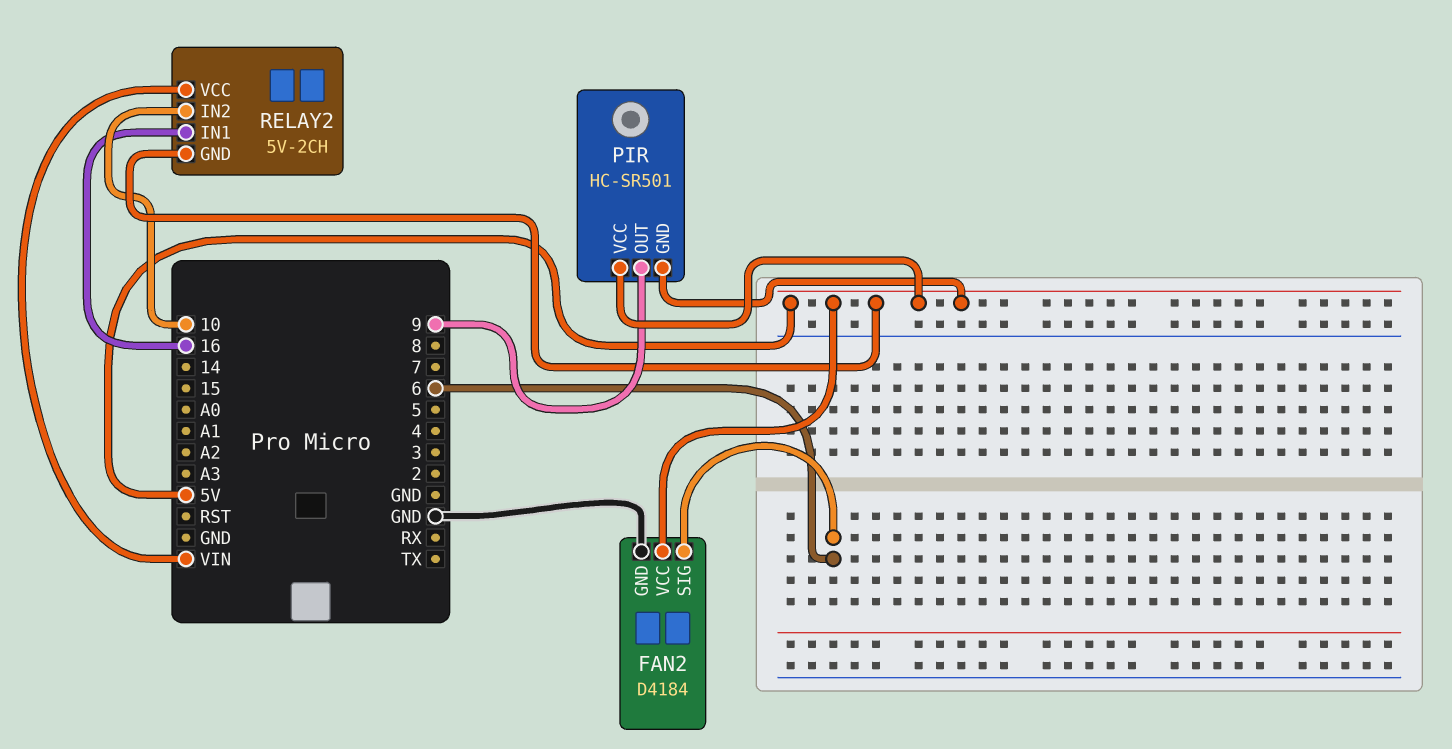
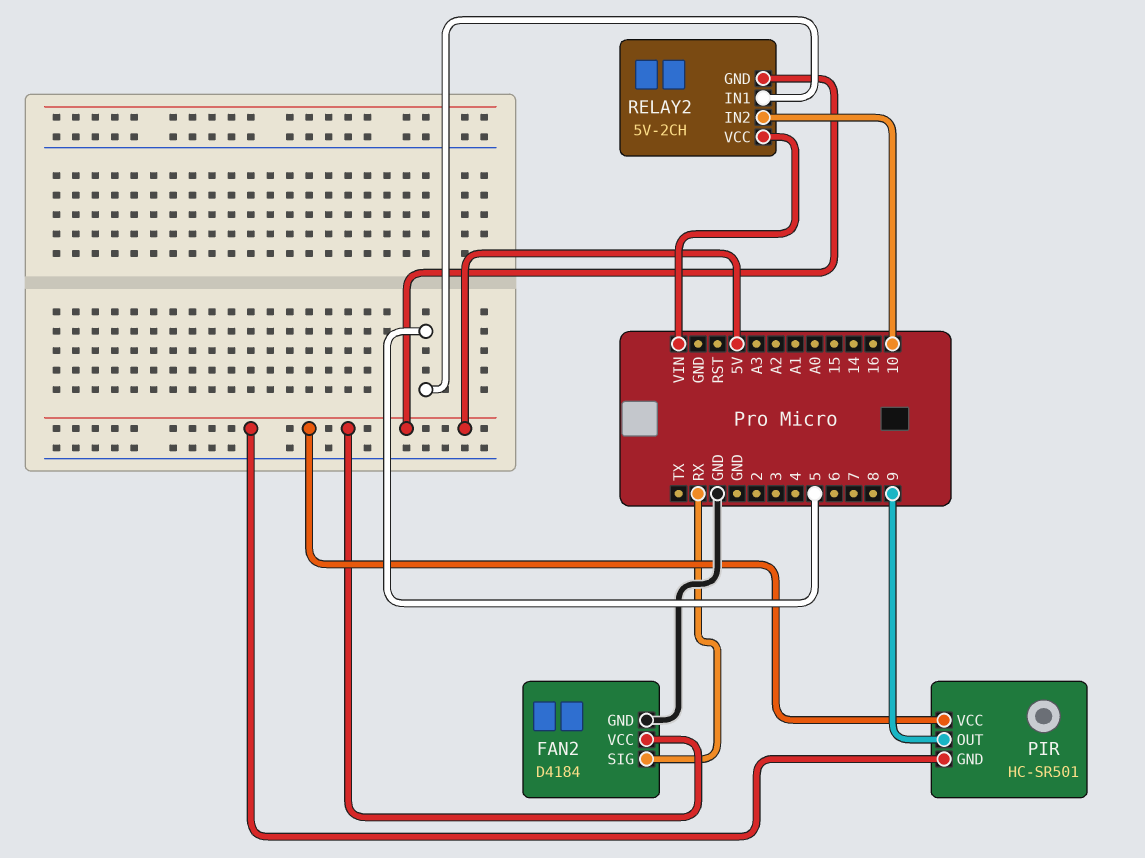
FAN2 pin SIG: 6 -> RX
RELAY2 pin IN1: 16 -> 5

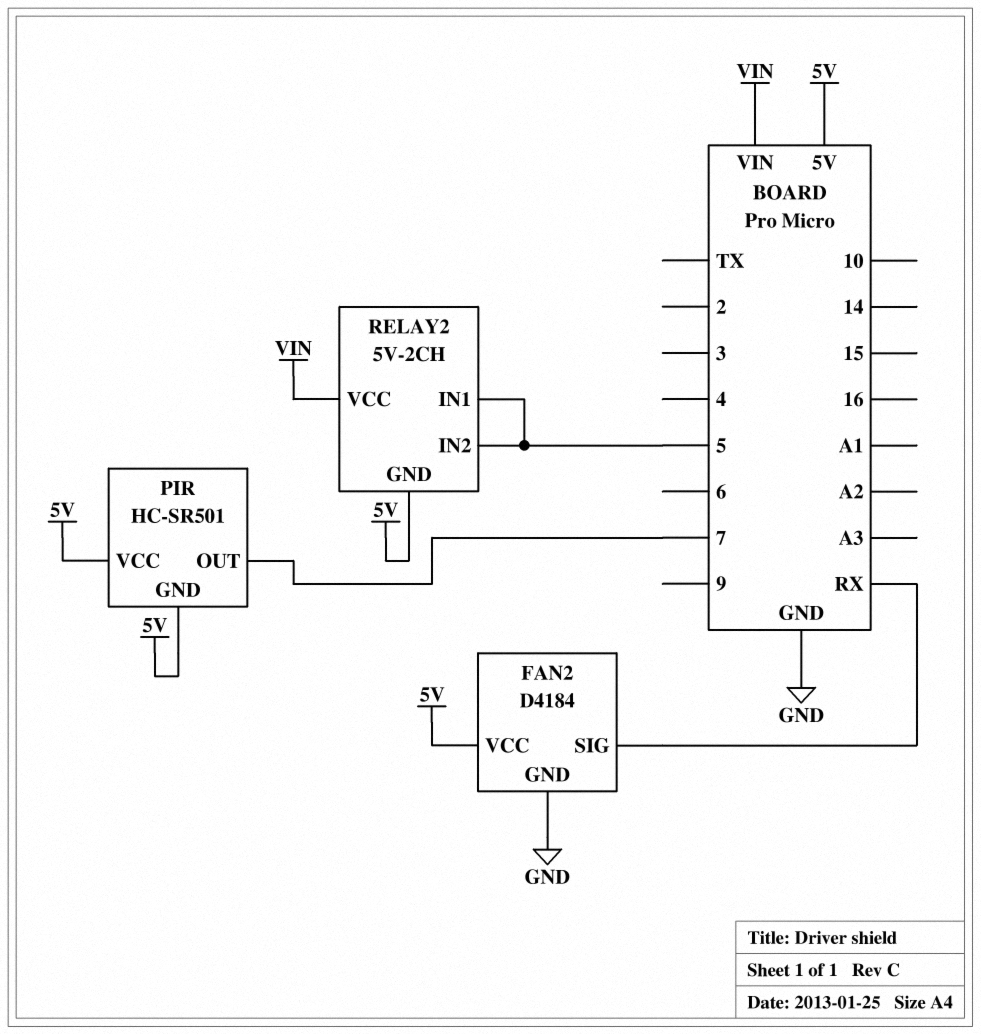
PIR pin OUT: 9 -> 7
RELAY2 pin IN2: 10 -> 5

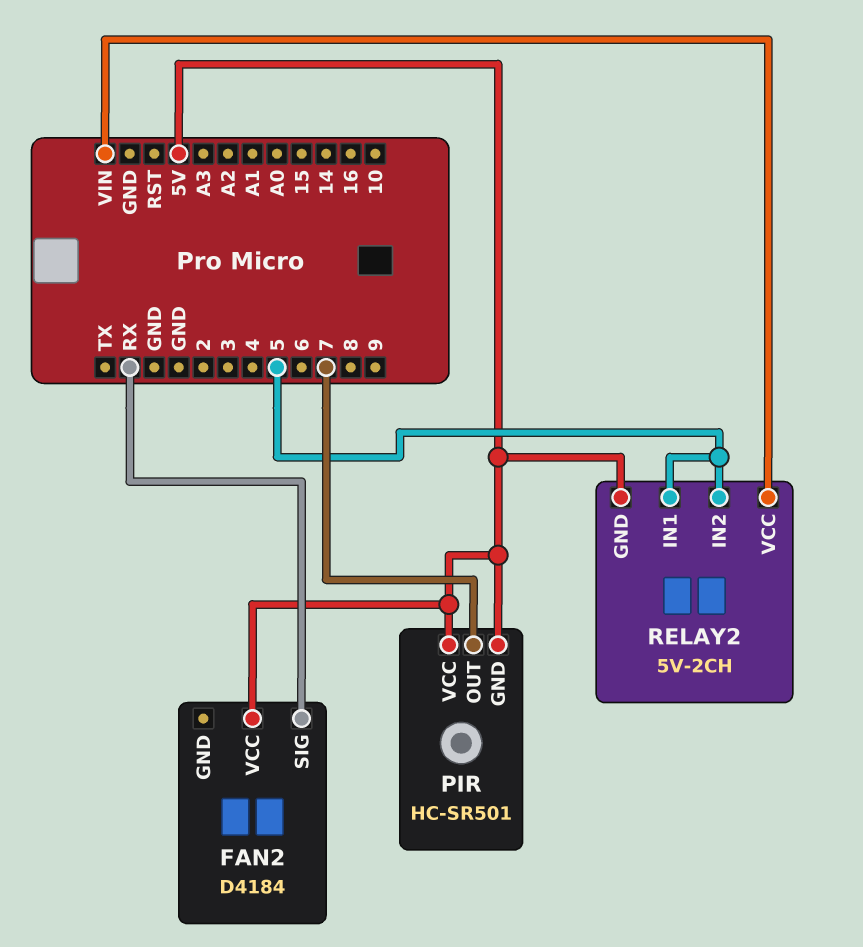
FAN2 pin GND: GND -> none

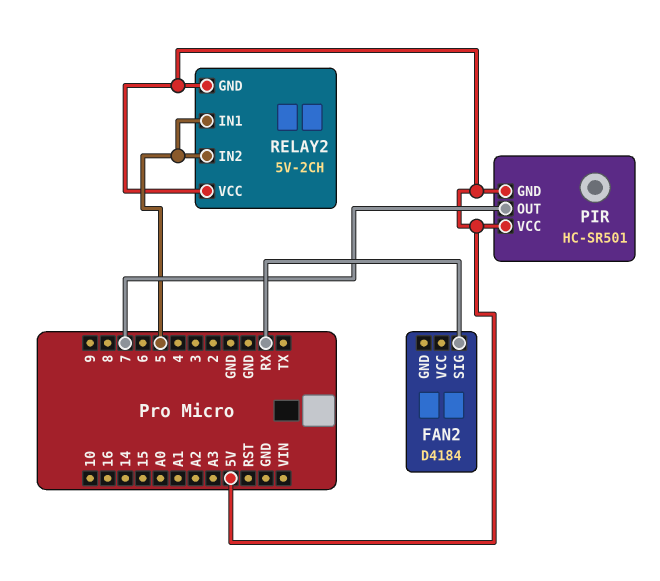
FAN2 pin VCC: 5V -> none
RELAY2 pin VCC: VIN -> 5V

